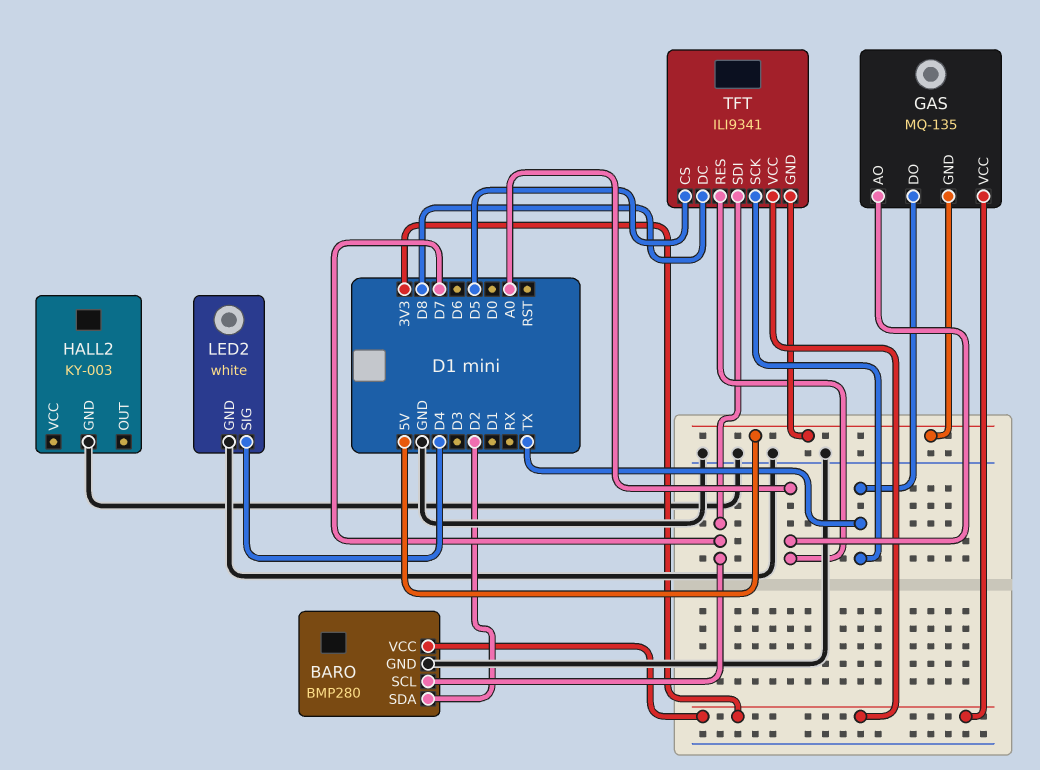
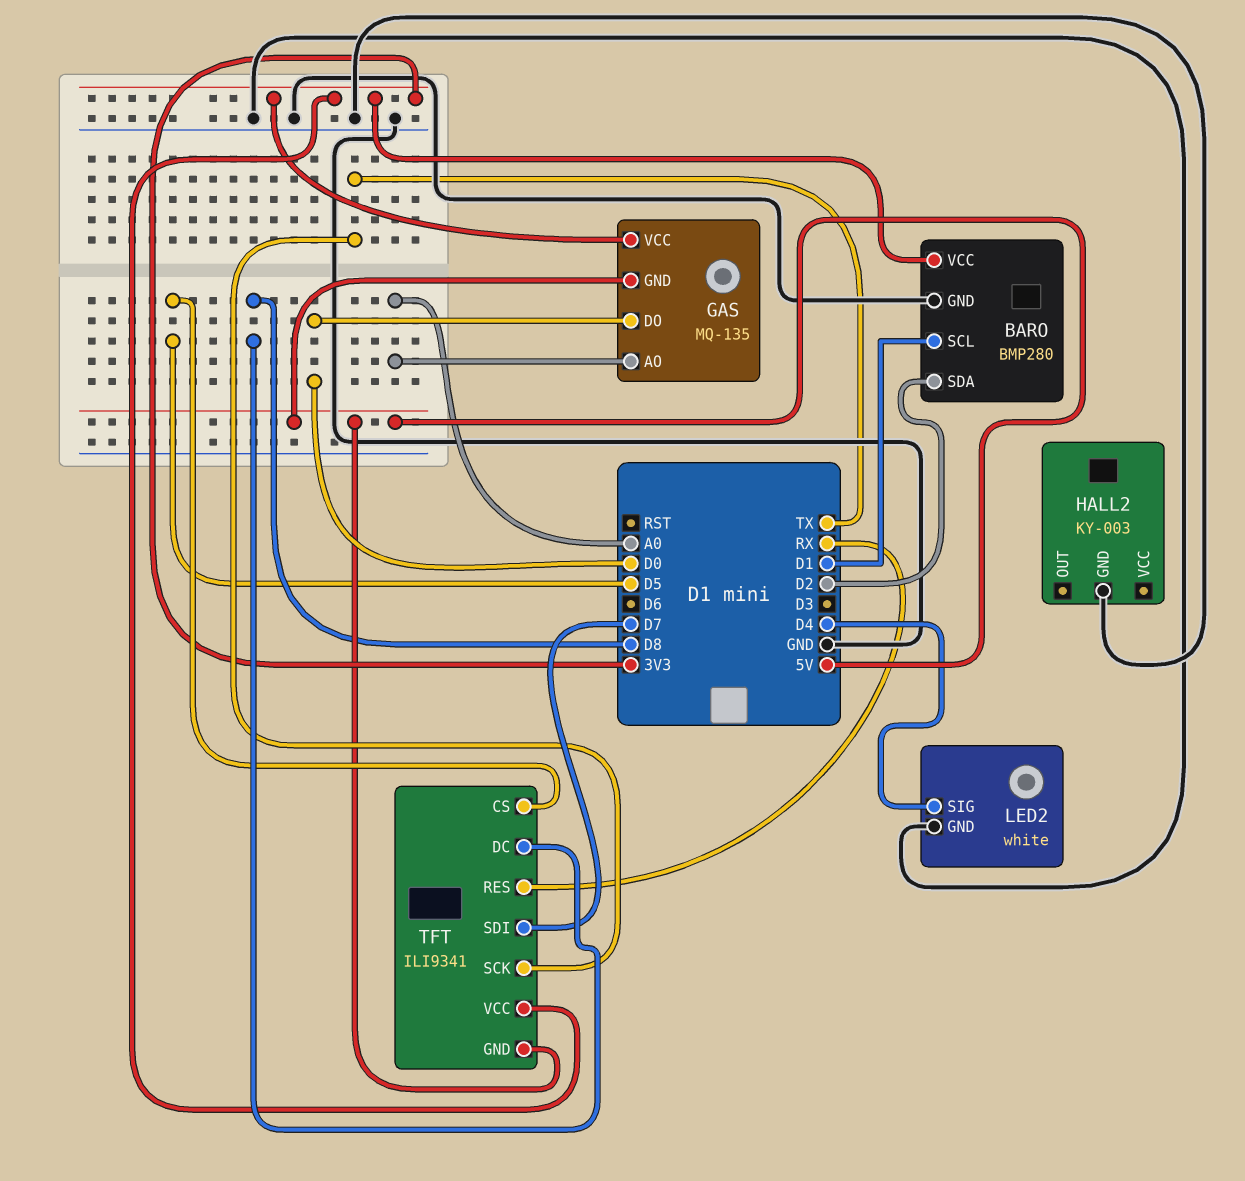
BARO pin SCL: D7 -> D1
GAS pin DO: TX -> D0
TFT pin RES: A0 -> RX

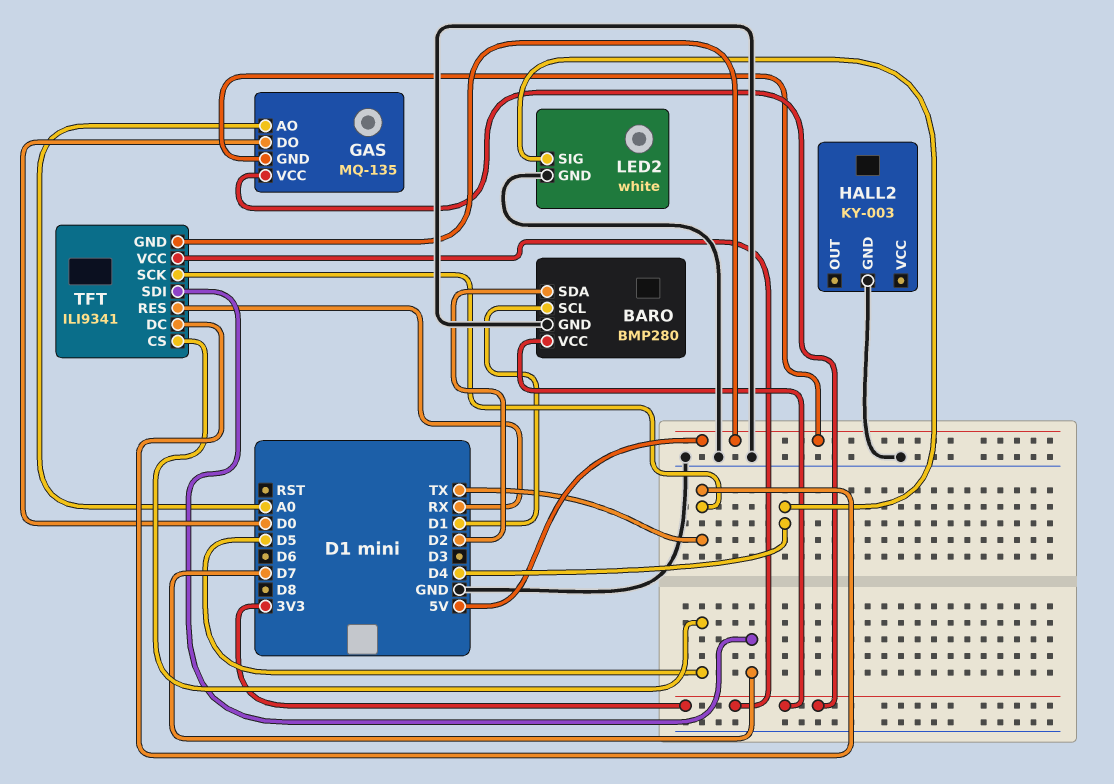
TFT pin DC: D8 -> TX

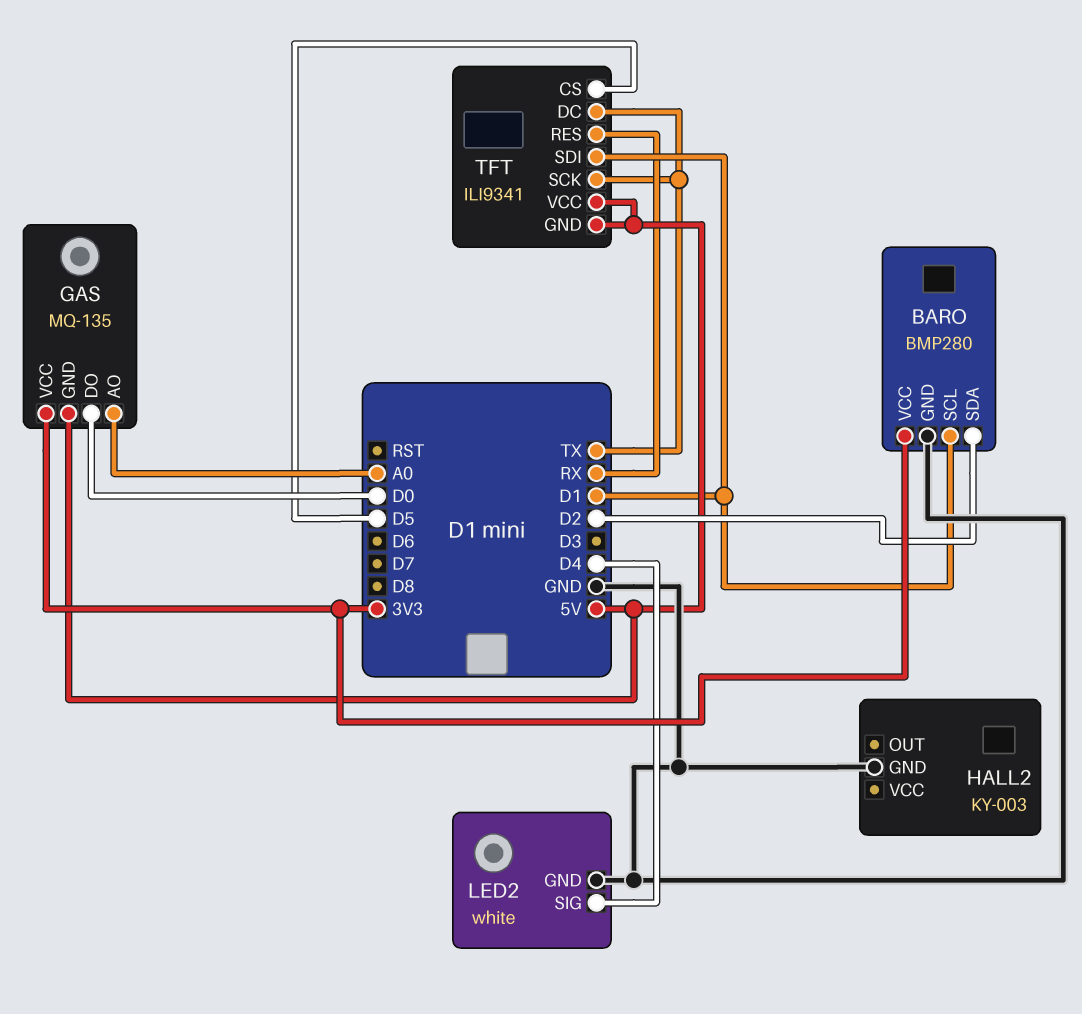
TFT pin SDI: D7 -> D1
TFT pin VCC: 3V3 -> 5V

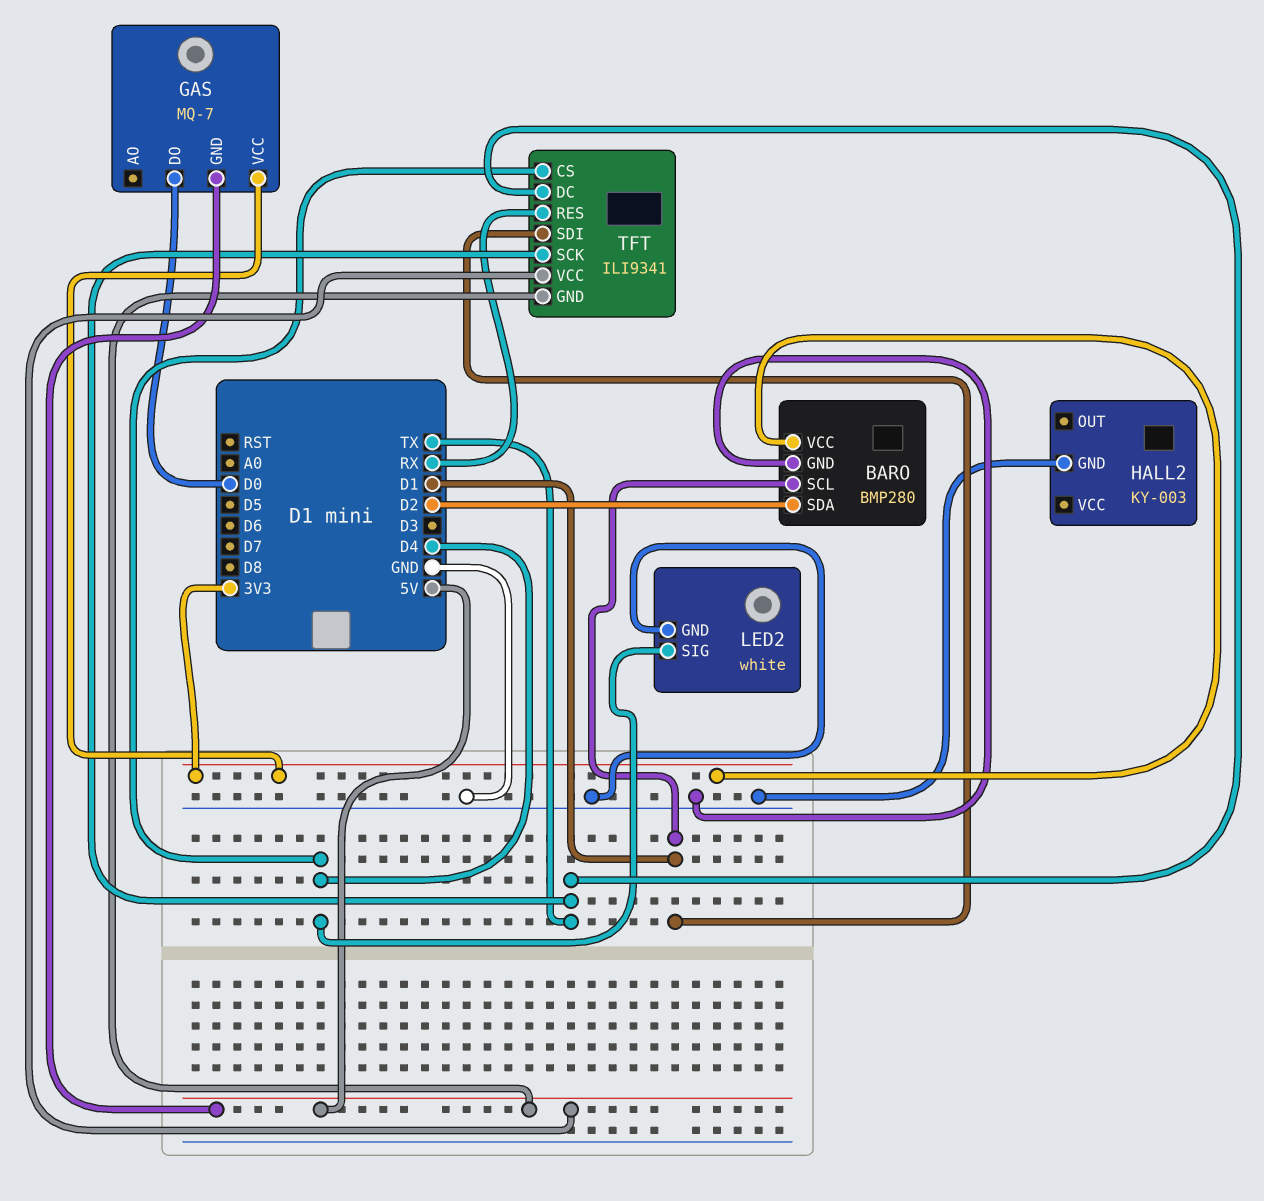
GAS: MQ-135 -> MQ-7
GAS pin AO: A0 -> none
TFT pin CS: D5 -> D4

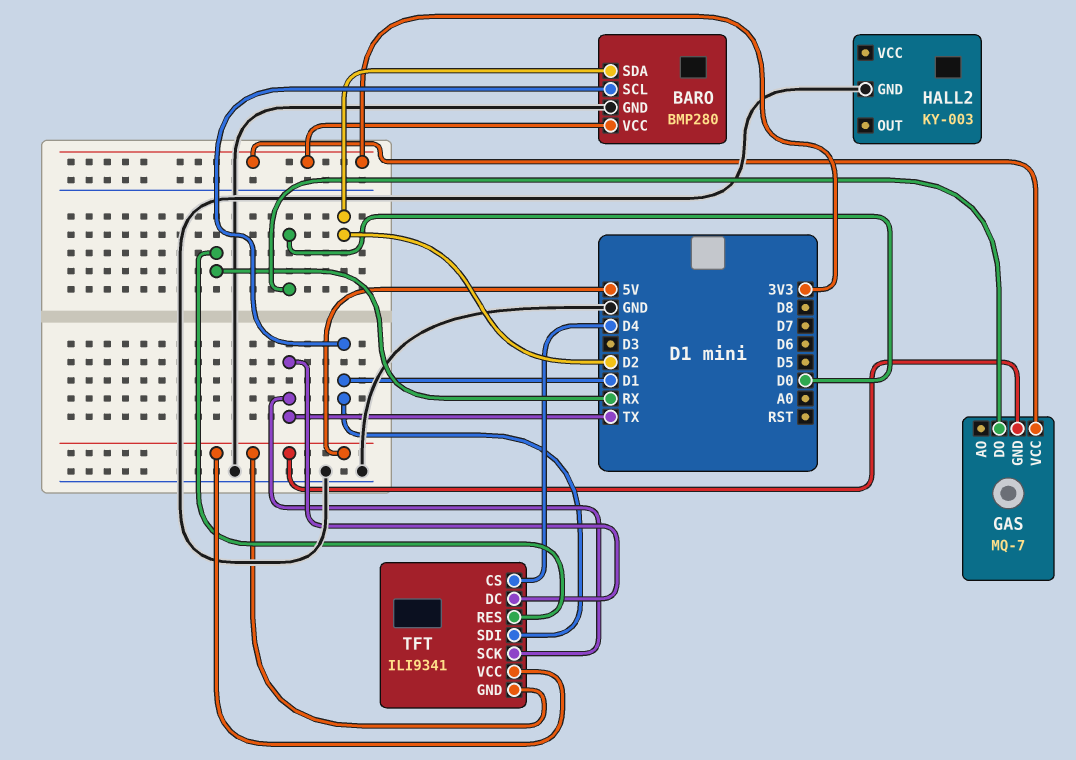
LED2: white -> none
LED2 pin GND: GND -> none
LED2 pin SIG: D4 -> none

